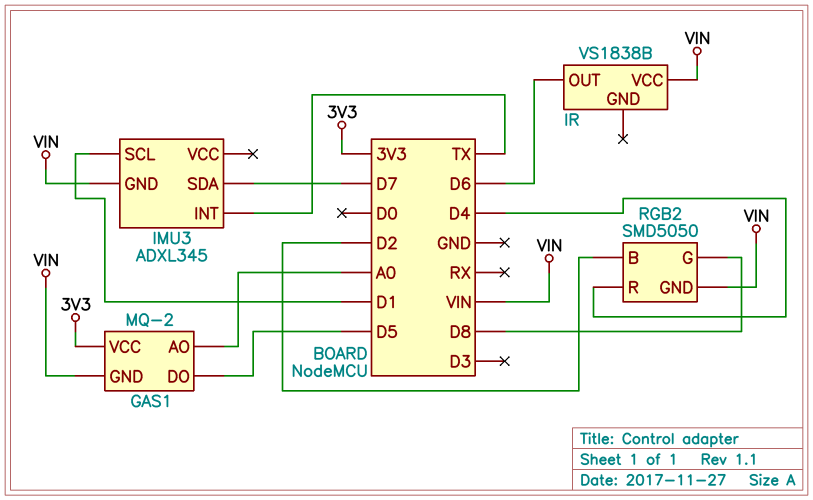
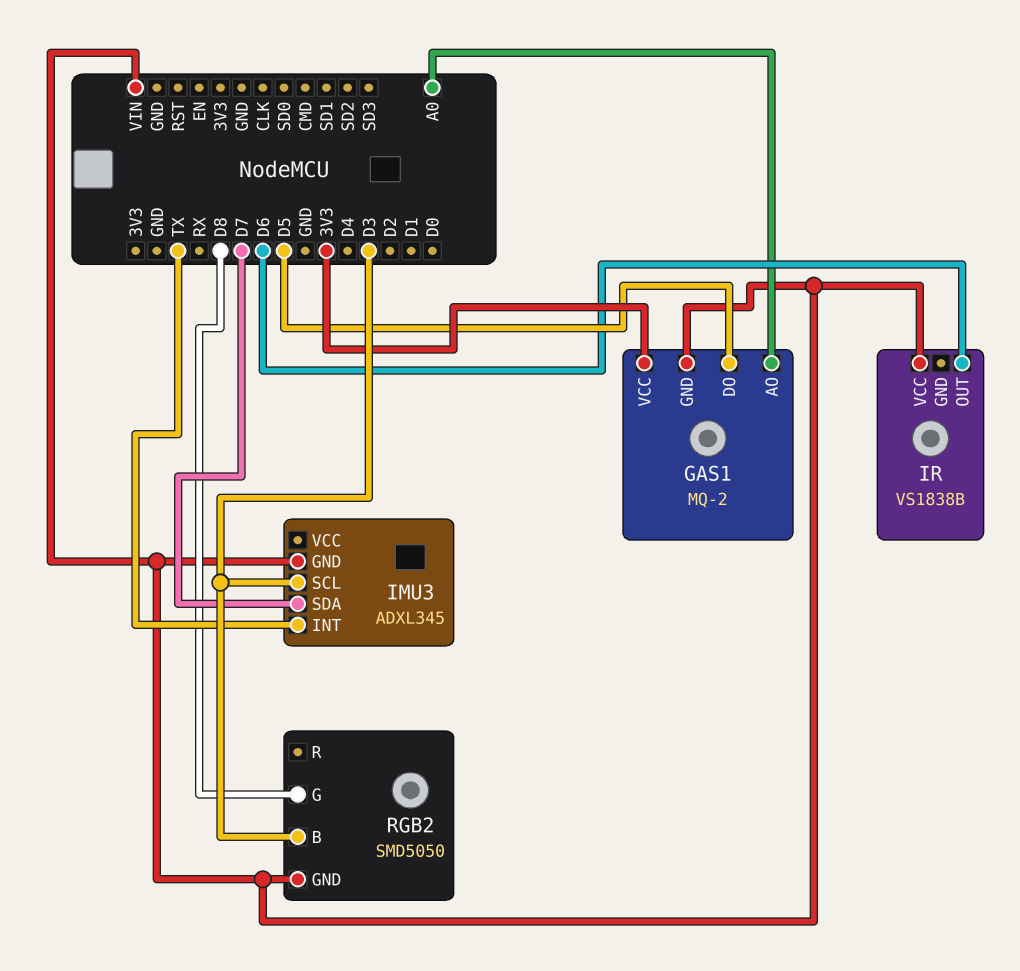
IMU3 pin SCL: D1 -> D3
RGB2 pin B: D2 -> D3
RGB2 pin R: D4 -> none

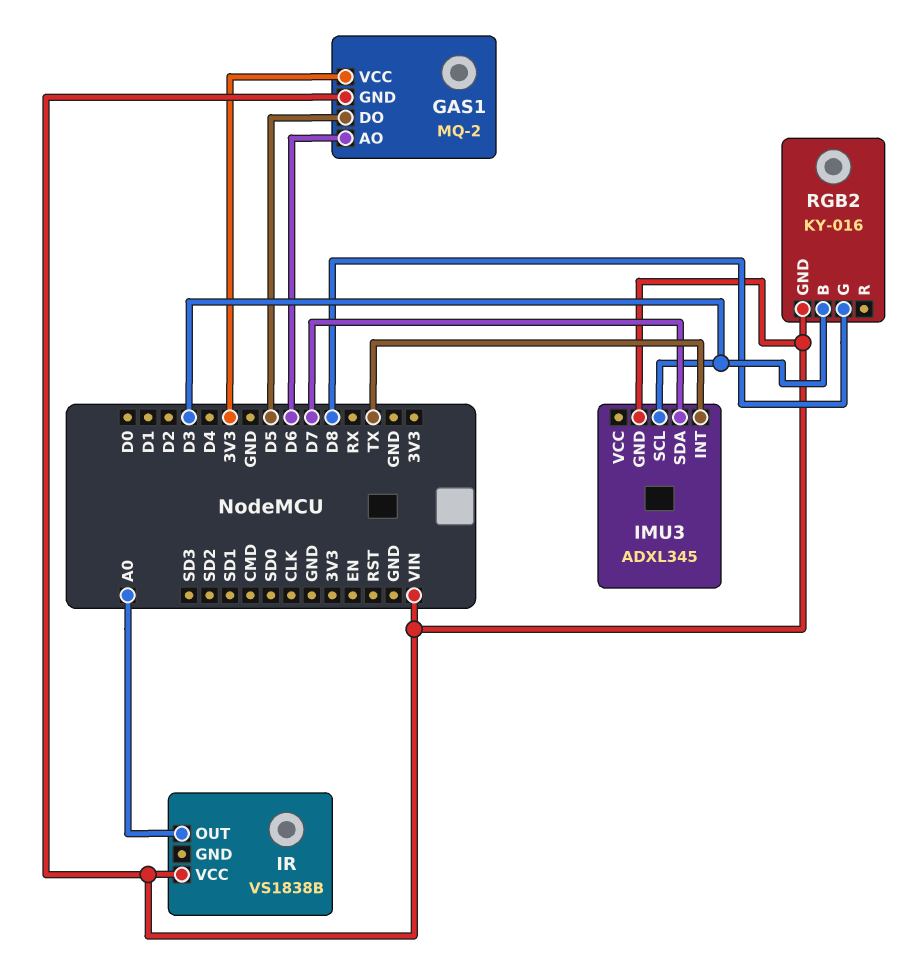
GAS1 pin AO: A0 -> D6
IR pin OUT: D6 -> A0
RGB2: SMD5050 -> KY-016

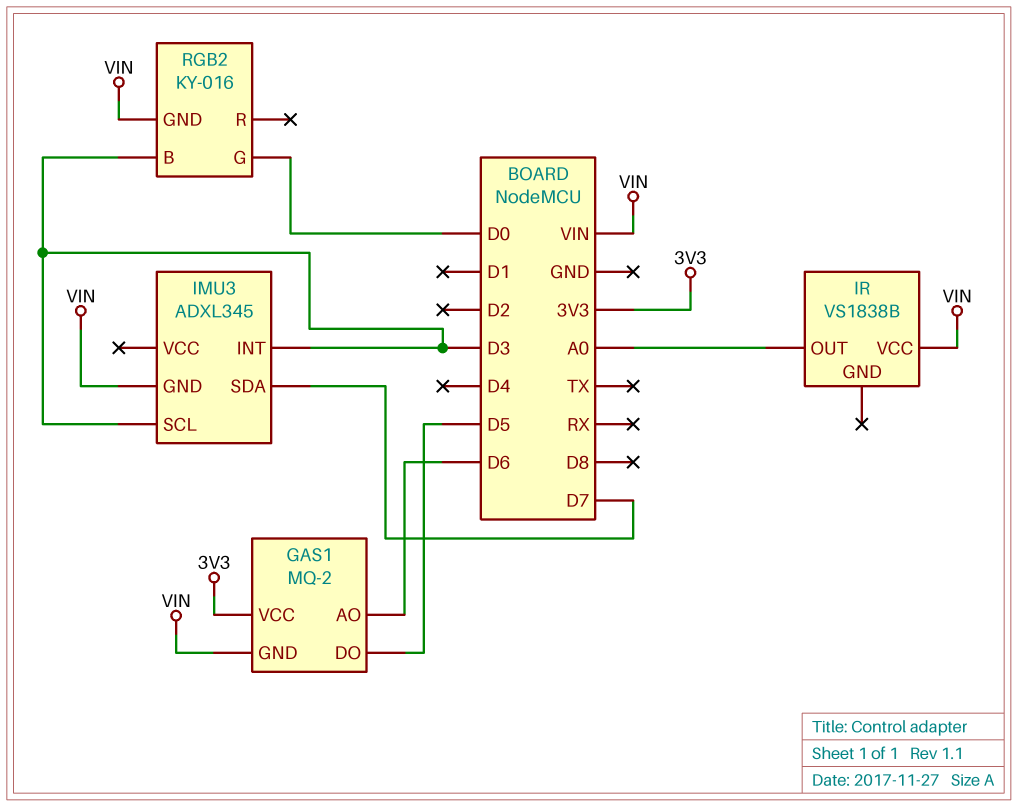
IMU3 pin INT: TX -> D3
RGB2 pin G: D8 -> D0

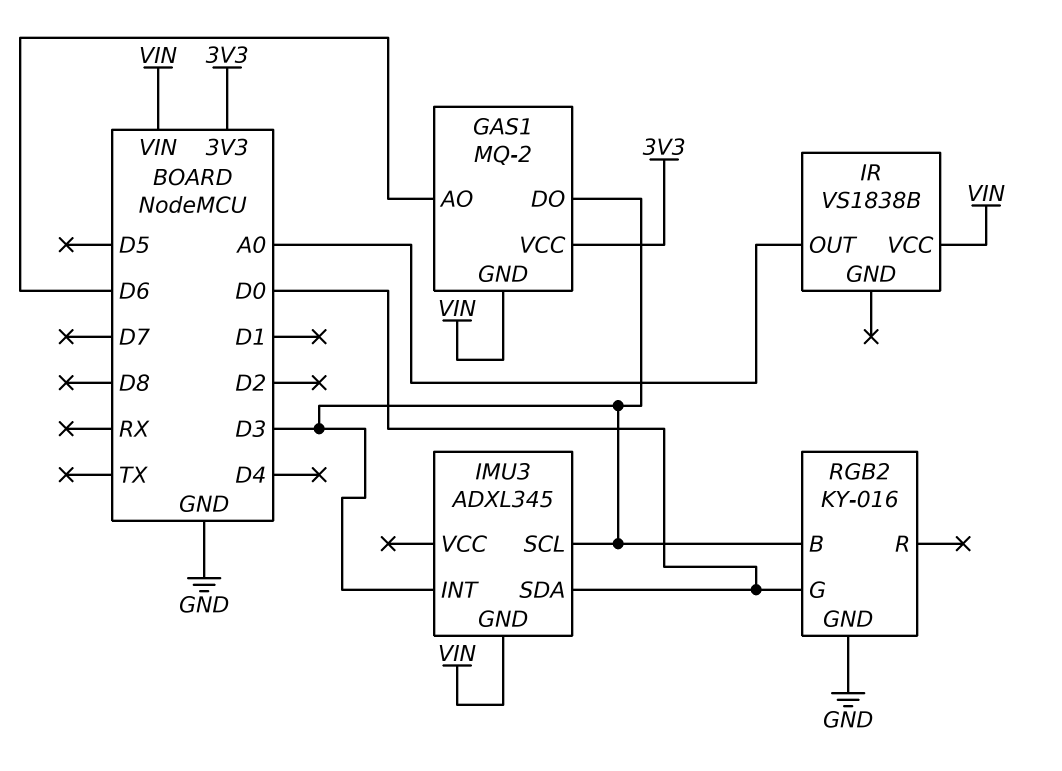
GAS1 pin DO: D5 -> D3
IMU3 pin SDA: D7 -> D0
RGB2 pin GND: VIN -> GND

